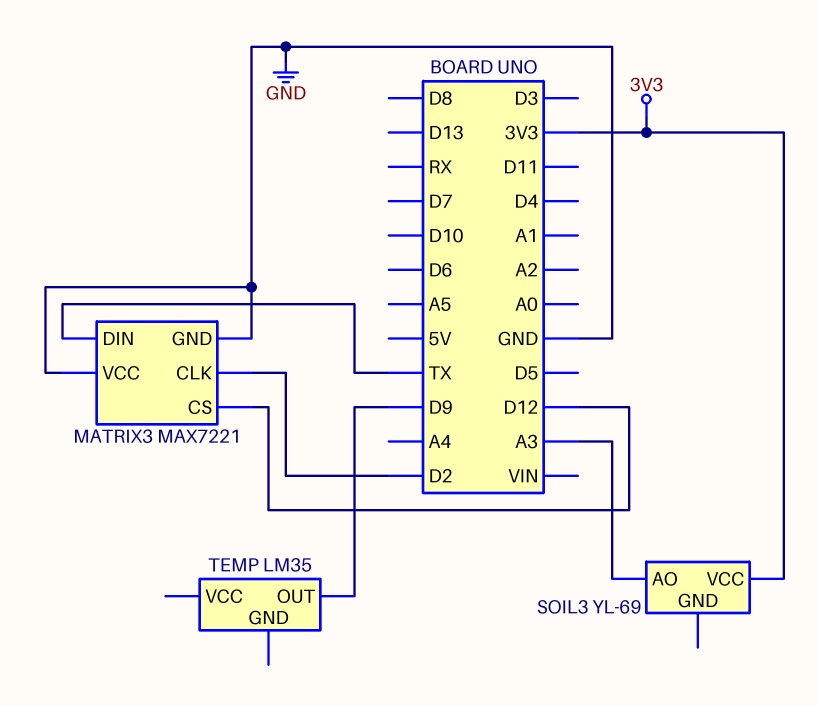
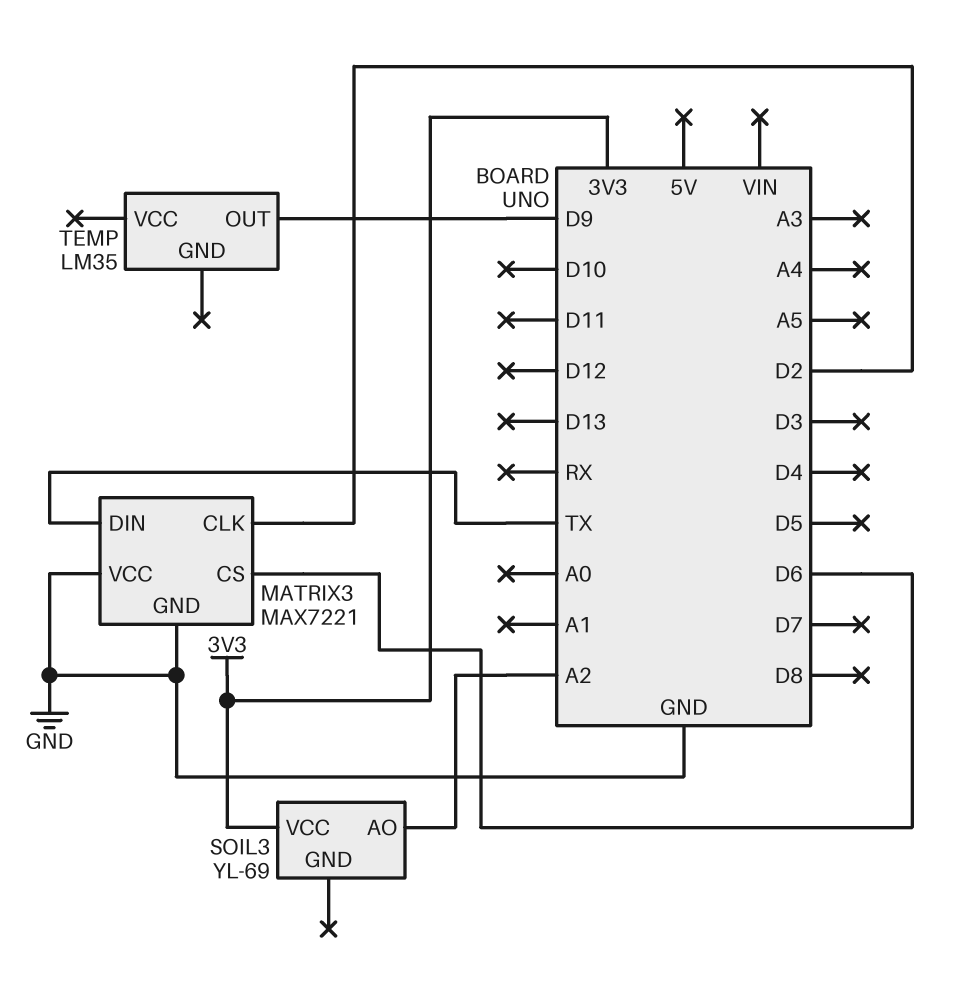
MATRIX3 pin CS: D12 -> D6
SOIL3 pin AO: A3 -> A2

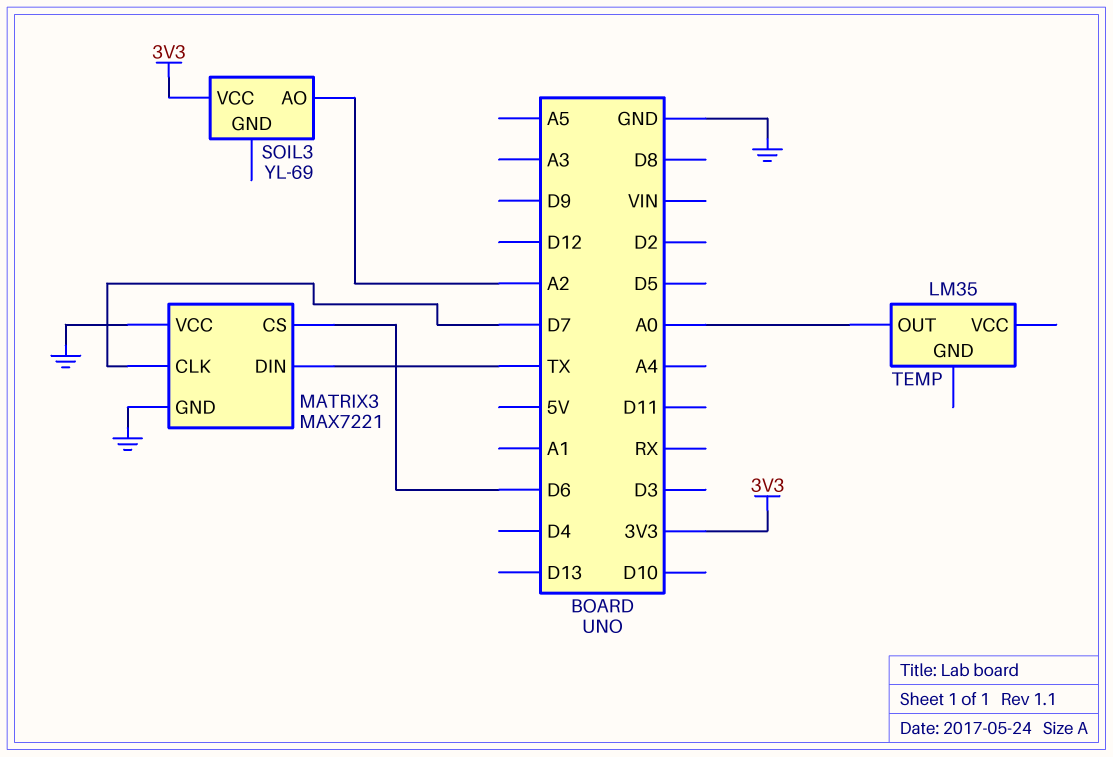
MATRIX3 pin CLK: D2 -> D7
TEMP pin OUT: D9 -> A0

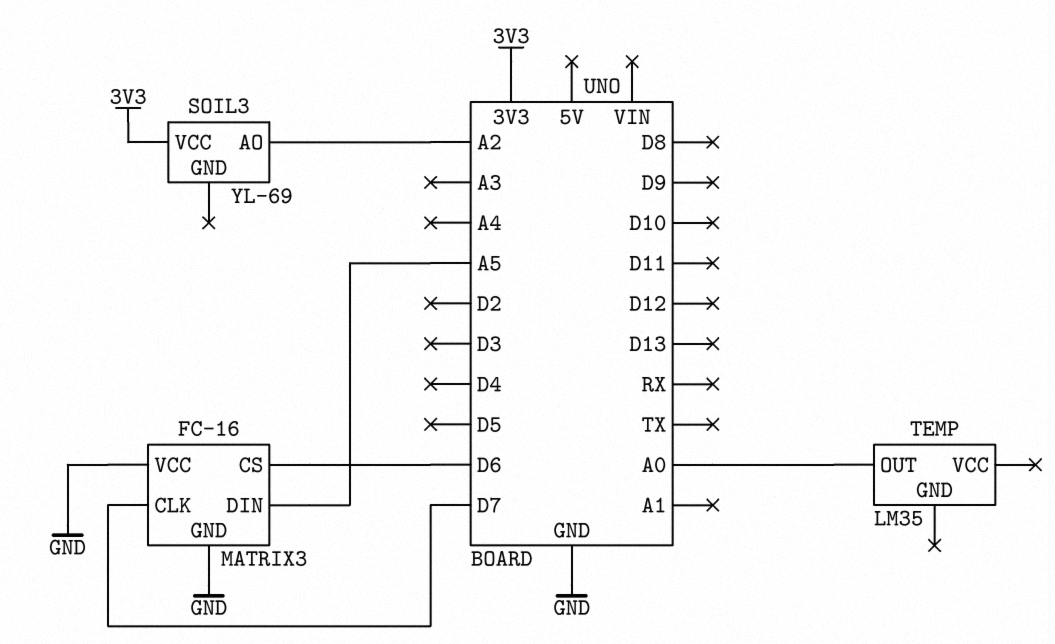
MATRIX3: MAX7221 -> FC-16
MATRIX3 pin DIN: TX -> A5

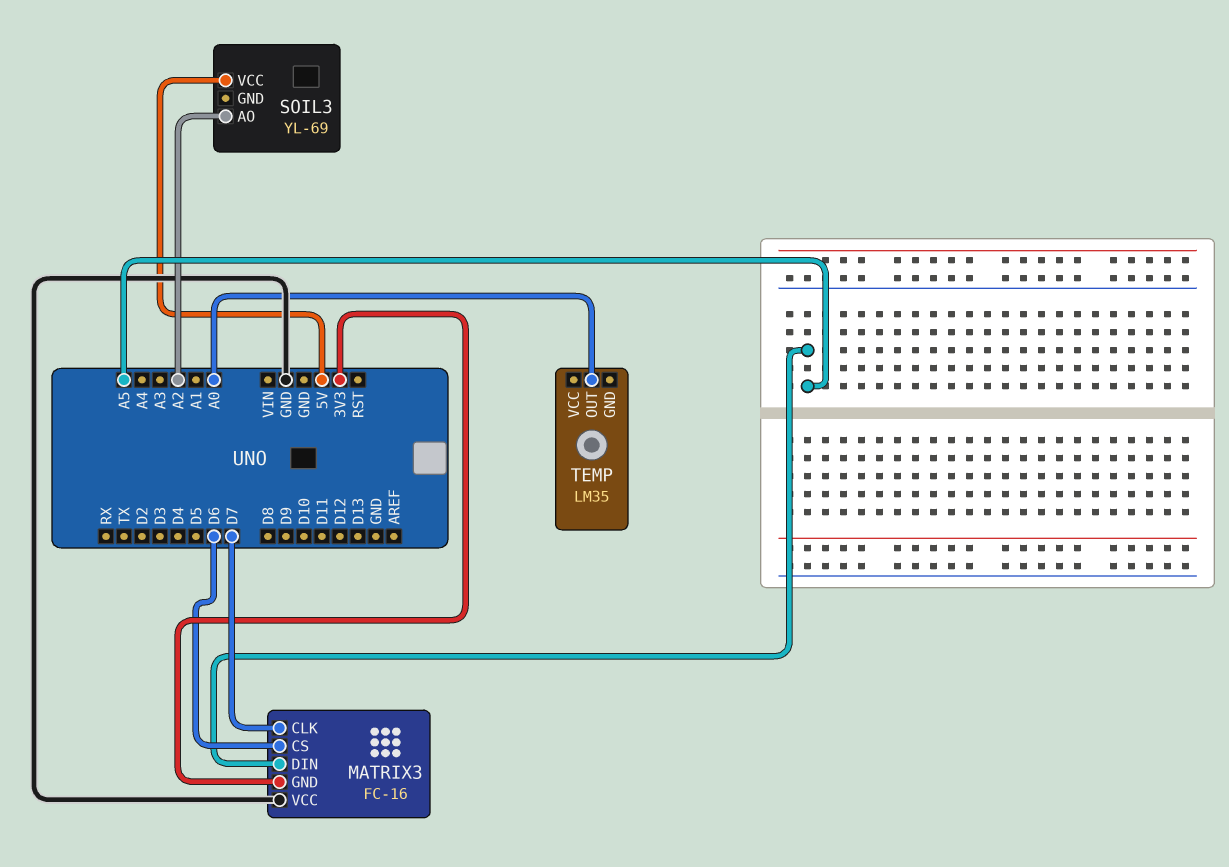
MATRIX3 pin GND: GND -> 3V3
SOIL3 pin VCC: 3V3 -> 5V

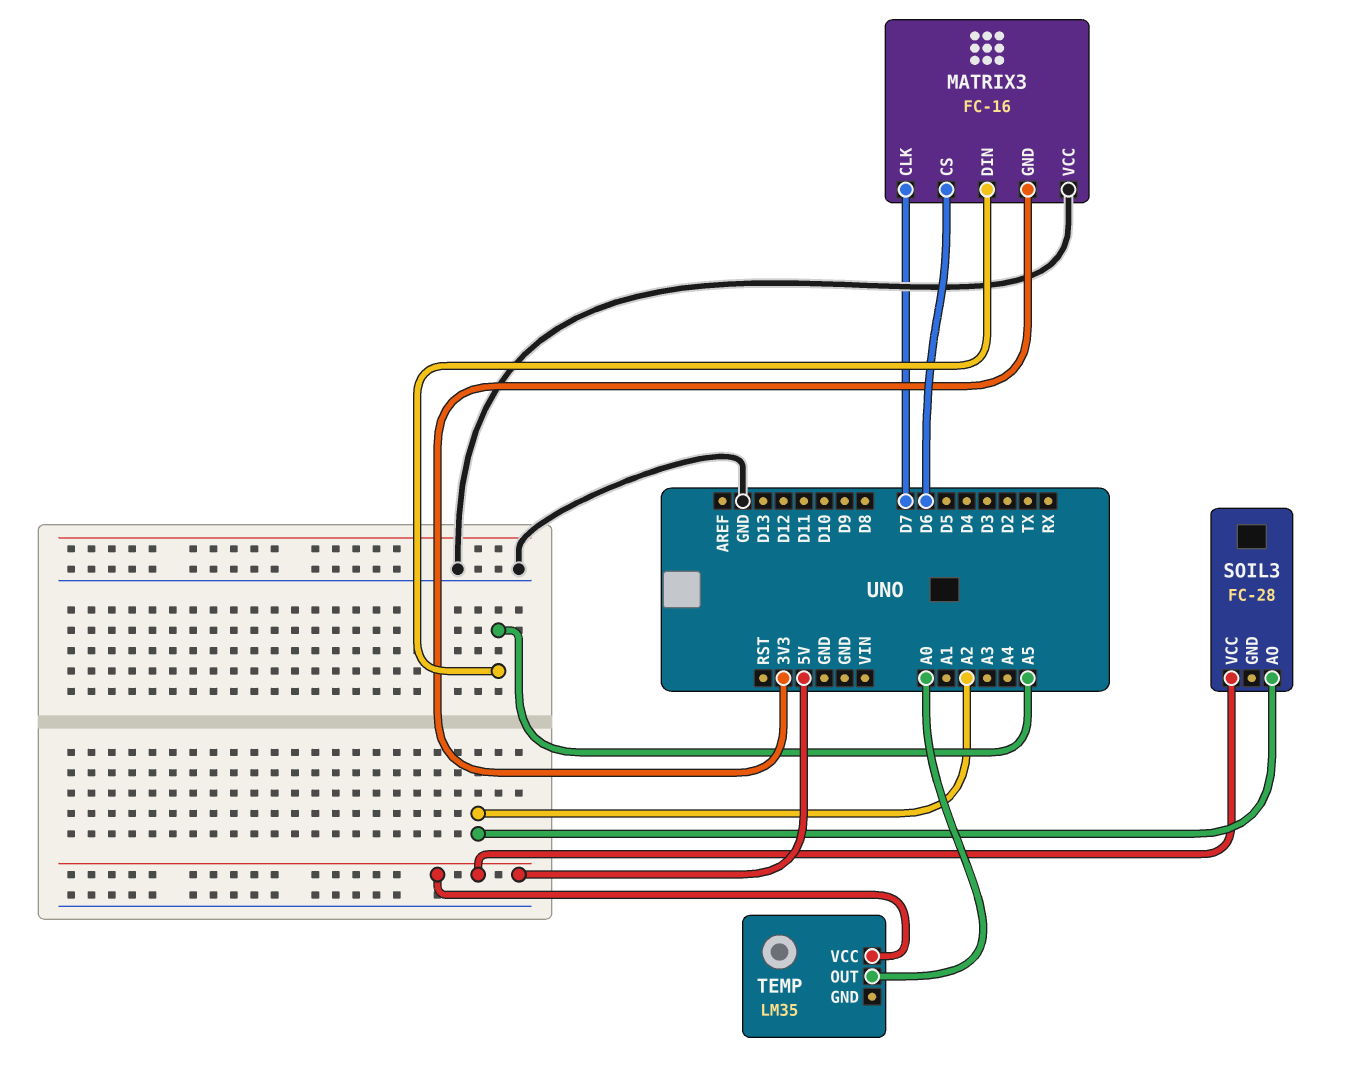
SOIL3: YL-69 -> FC-28
TEMP pin VCC: none -> 5V

